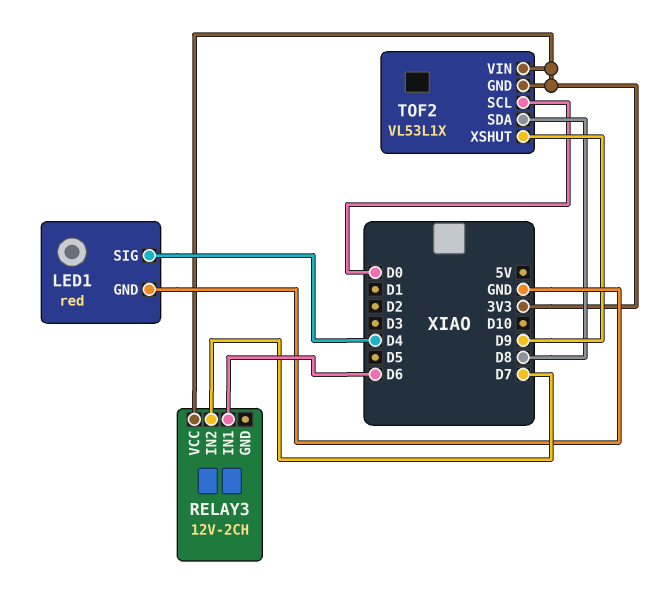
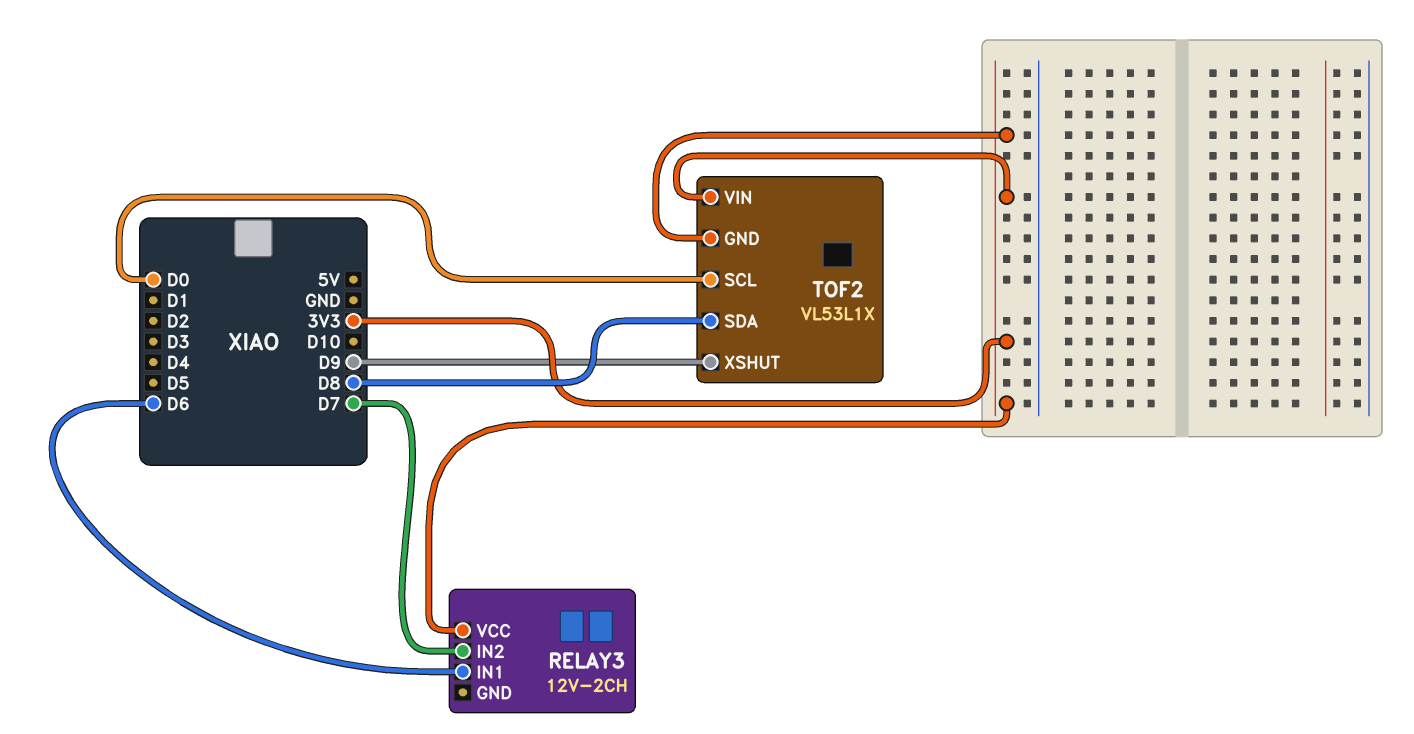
LED1: red -> none
LED1 pin GND: GND -> none
LED1 pin SIG: D4 -> none

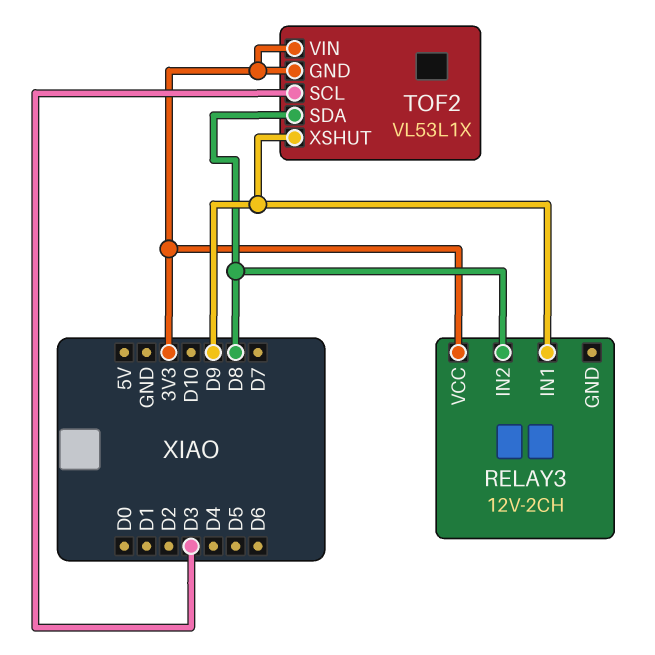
RELAY3 pin IN1: D6 -> D9
RELAY3 pin IN2: D7 -> D8
TOF2 pin SCL: D0 -> D3

